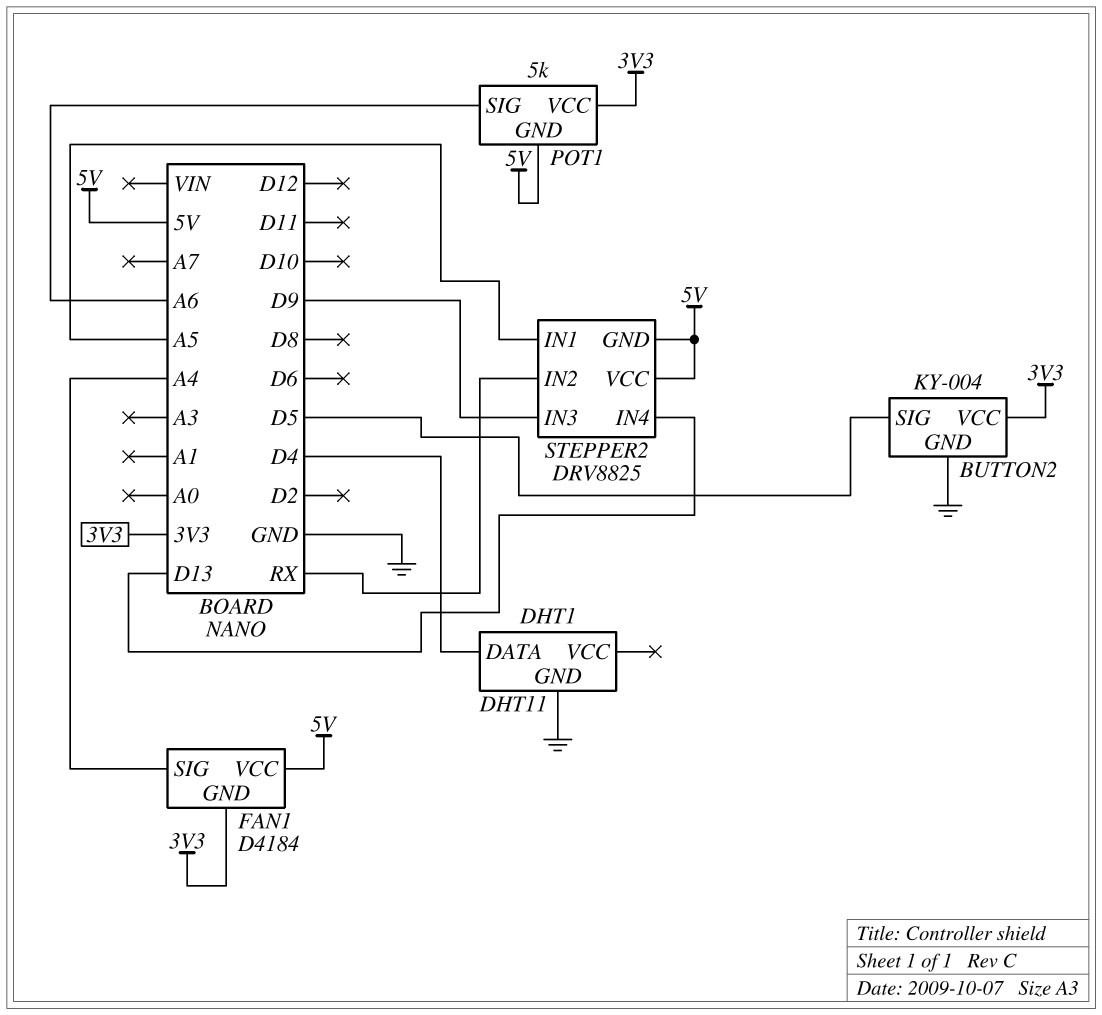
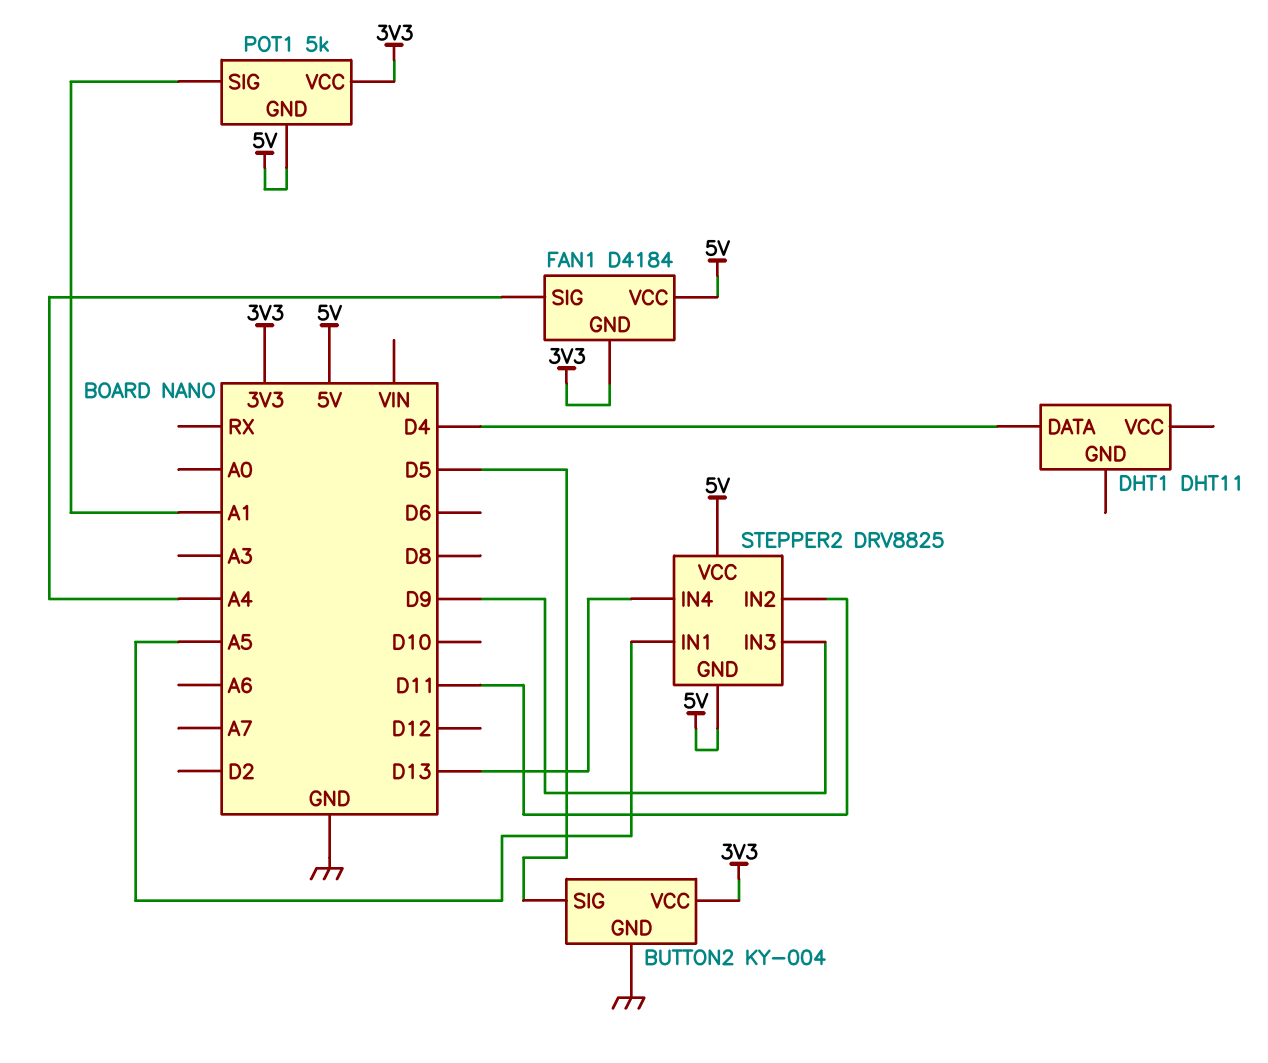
DHT1 pin GND: GND -> none
POT1 pin SIG: A6 -> A1
STEPPER2 pin IN2: RX -> D11

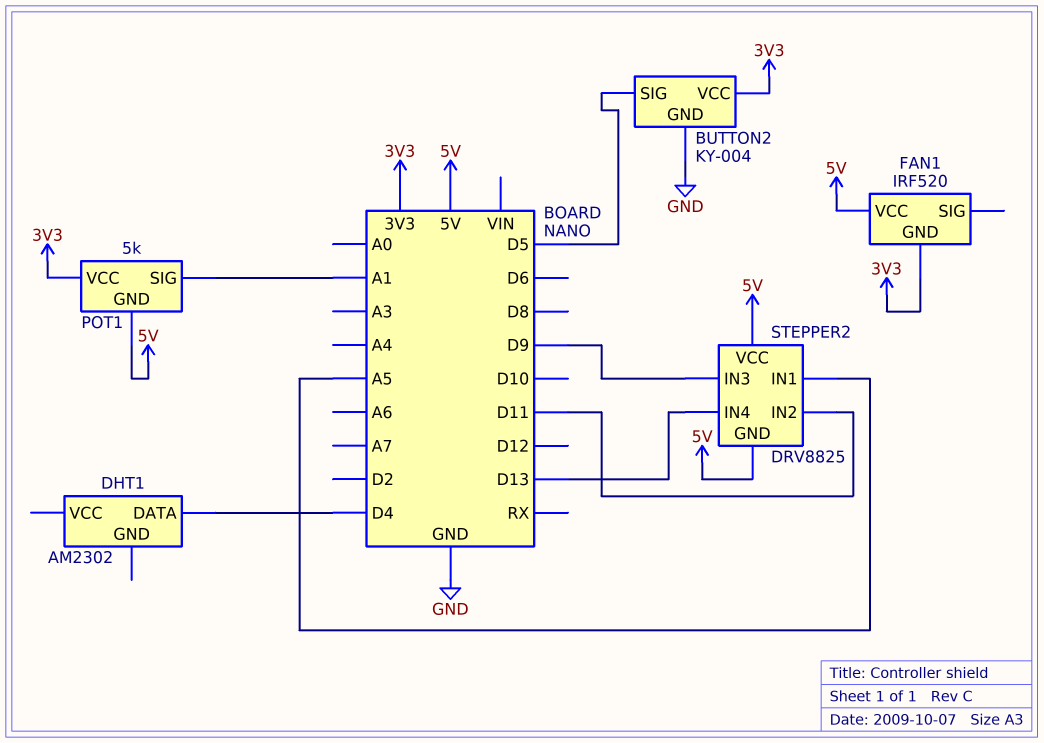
DHT1: DHT11 -> AM2302
FAN1: D4184 -> IRF520
FAN1 pin SIG: A4 -> none

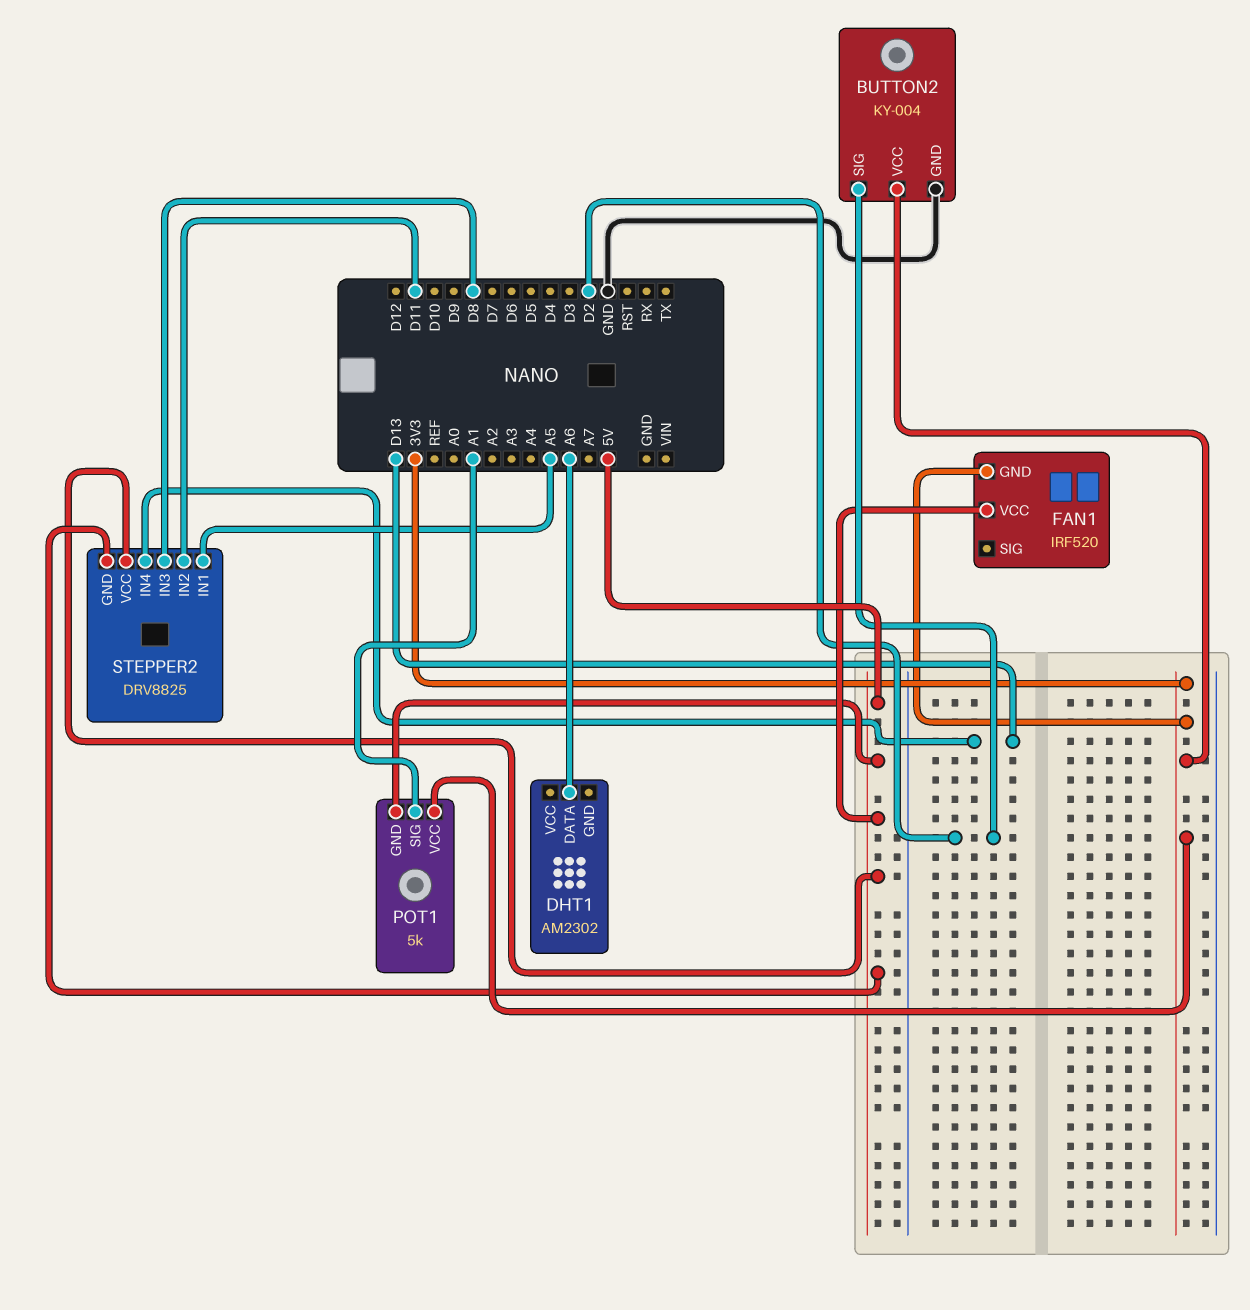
BUTTON2 pin SIG: D5 -> D2
DHT1 pin DATA: D4 -> A6
STEPPER2 pin IN3: D9 -> D8

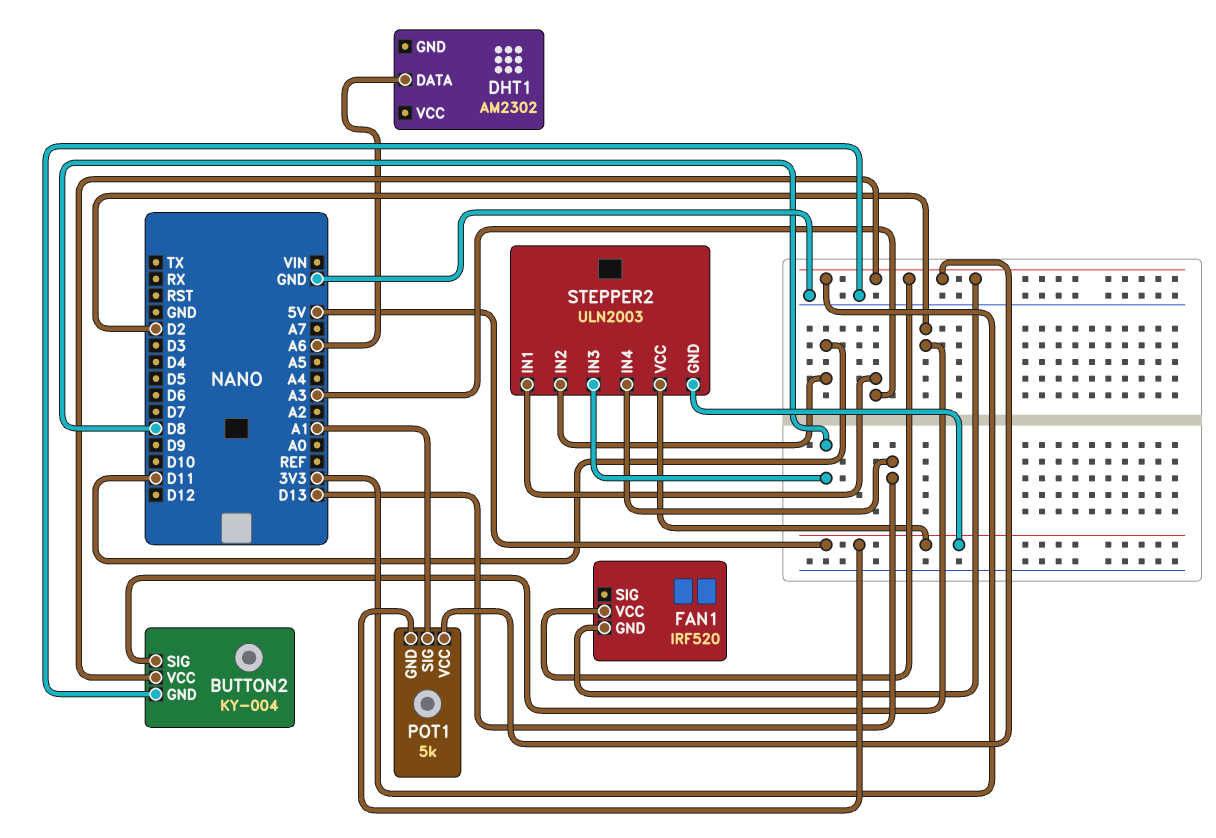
FAN1 pin VCC: 5V -> 3V3
STEPPER2: DRV8825 -> ULN2003
STEPPER2 pin IN1: A5 -> A3

